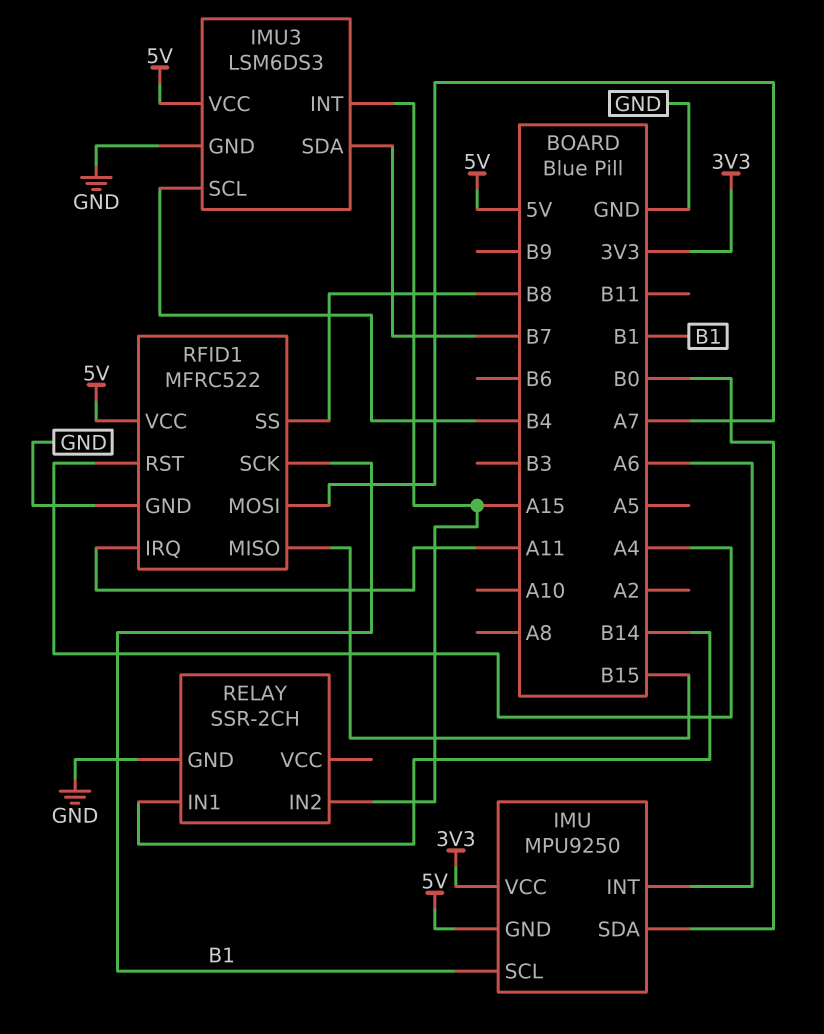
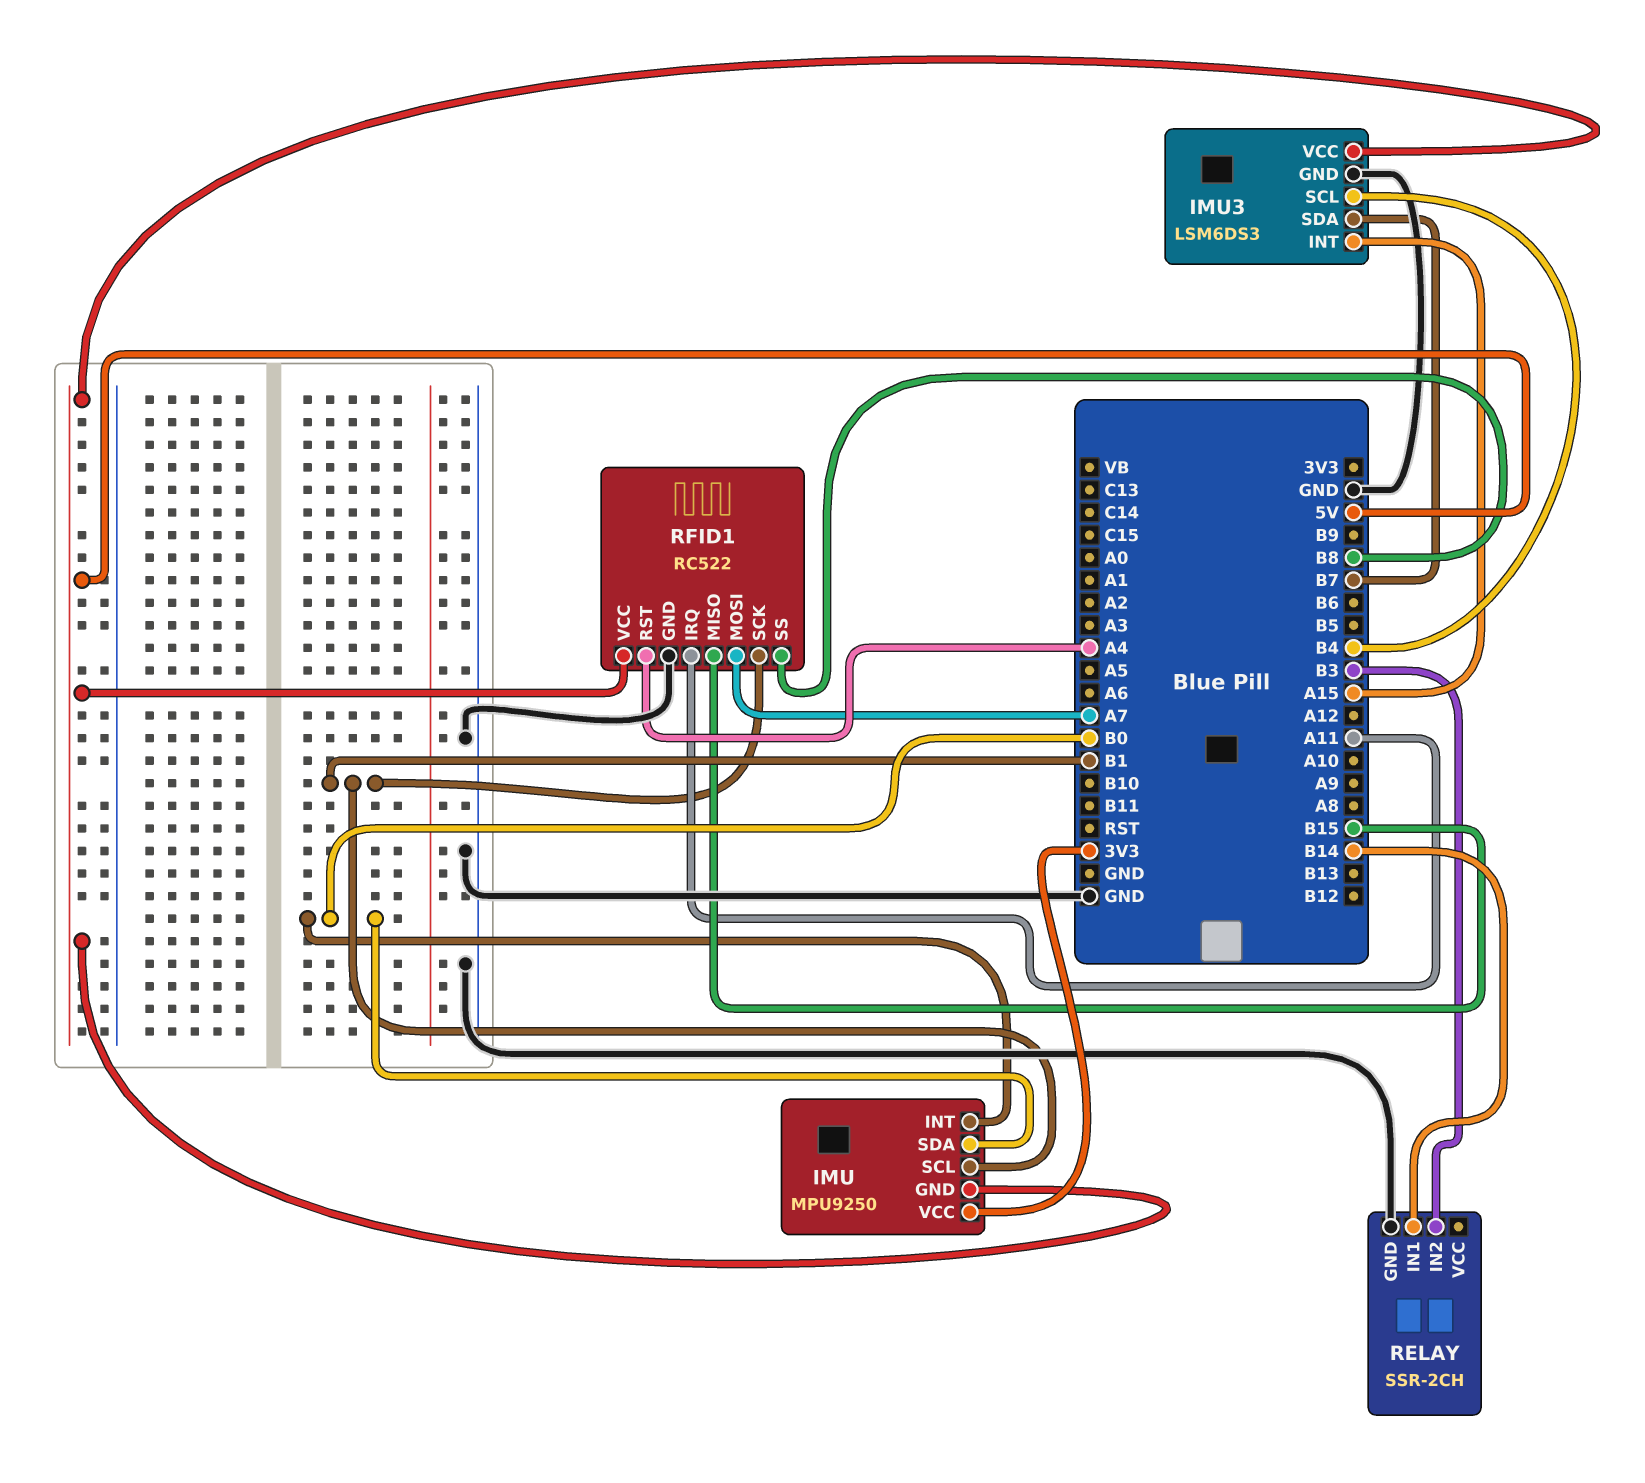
IMU pin INT: A6 -> B0
RELAY pin IN2: A15 -> B3
RFID1: MFRC522 -> RC522

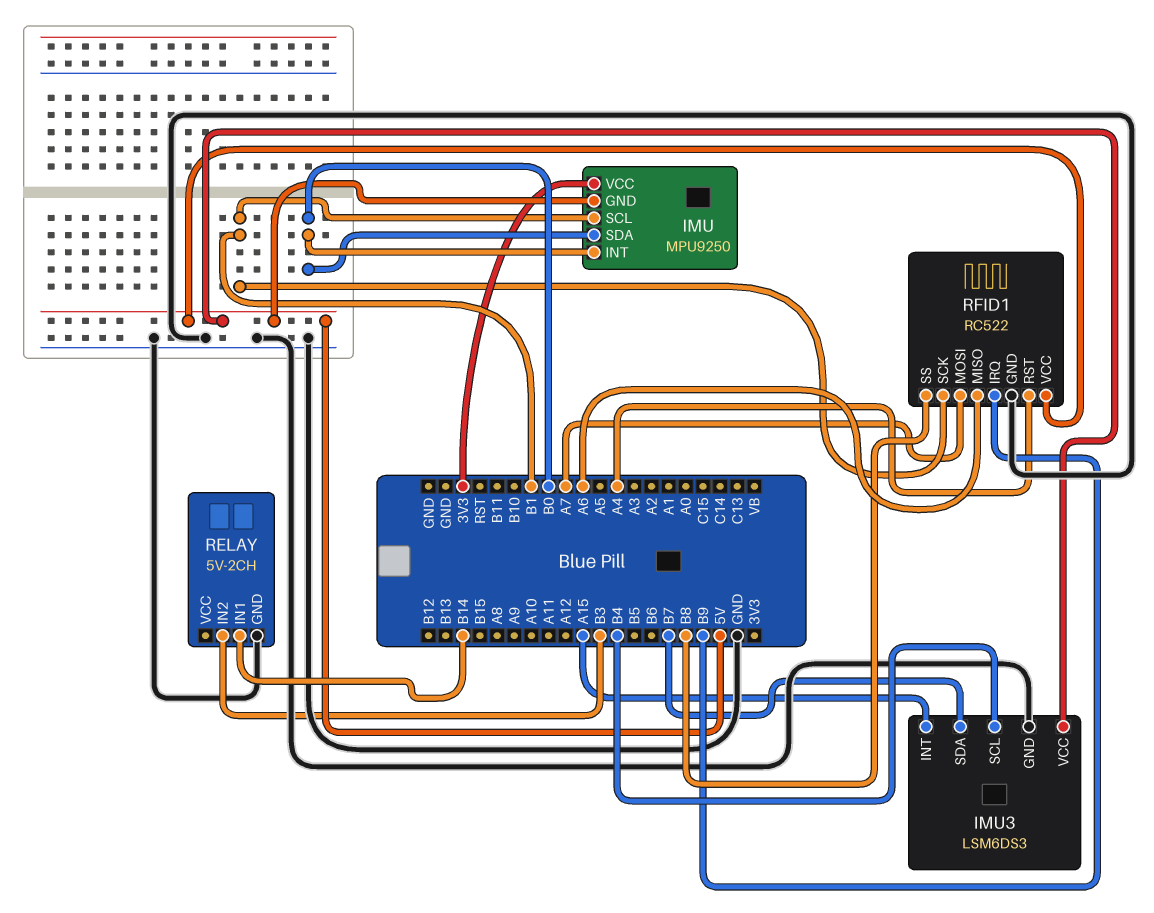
RELAY: SSR-2CH -> 5V-2CH
RFID1 pin IRQ: A11 -> B9
RFID1 pin MISO: B15 -> A6

